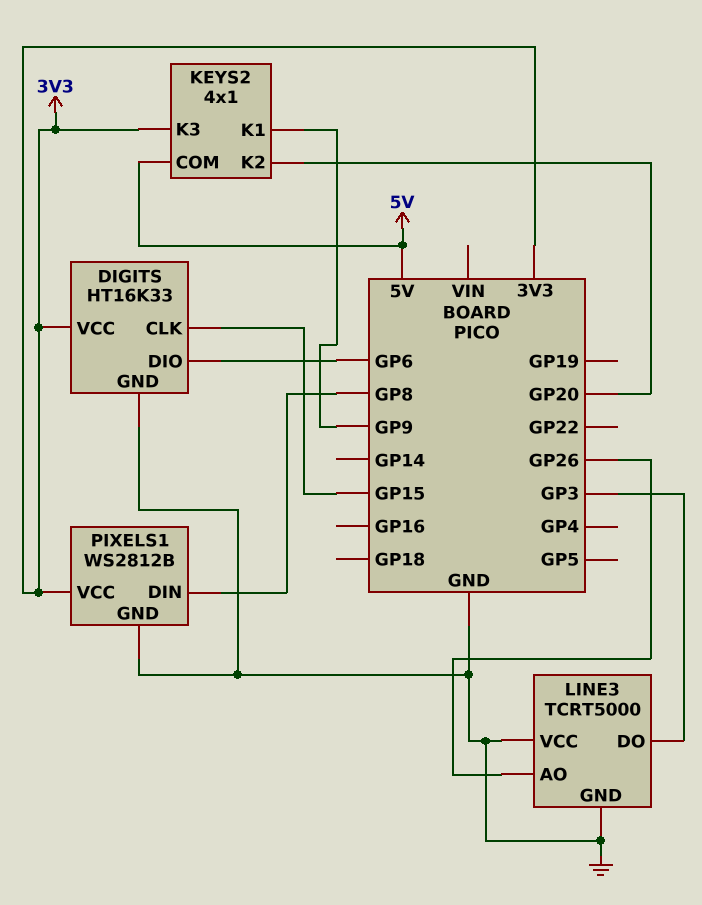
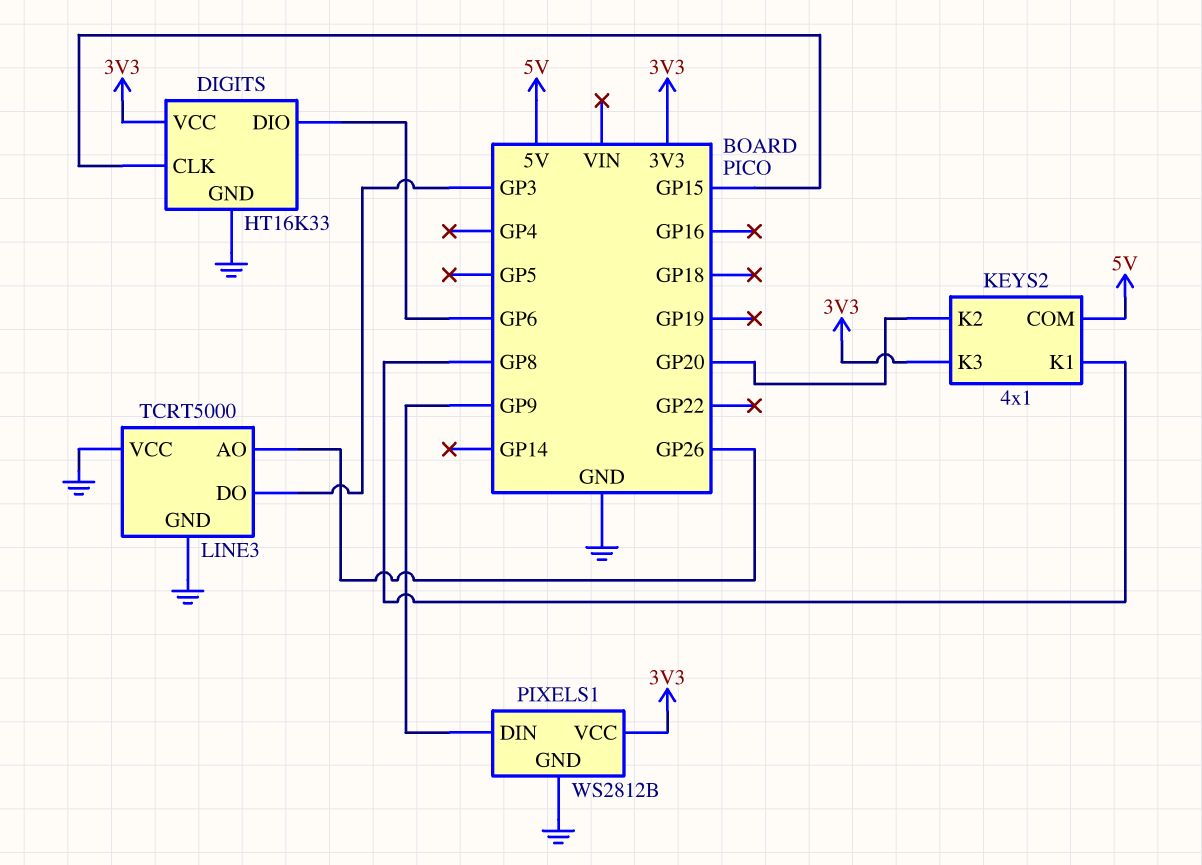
KEYS2 pin K1: GP9 -> GP8
PIXELS1 pin DIN: GP8 -> GP9

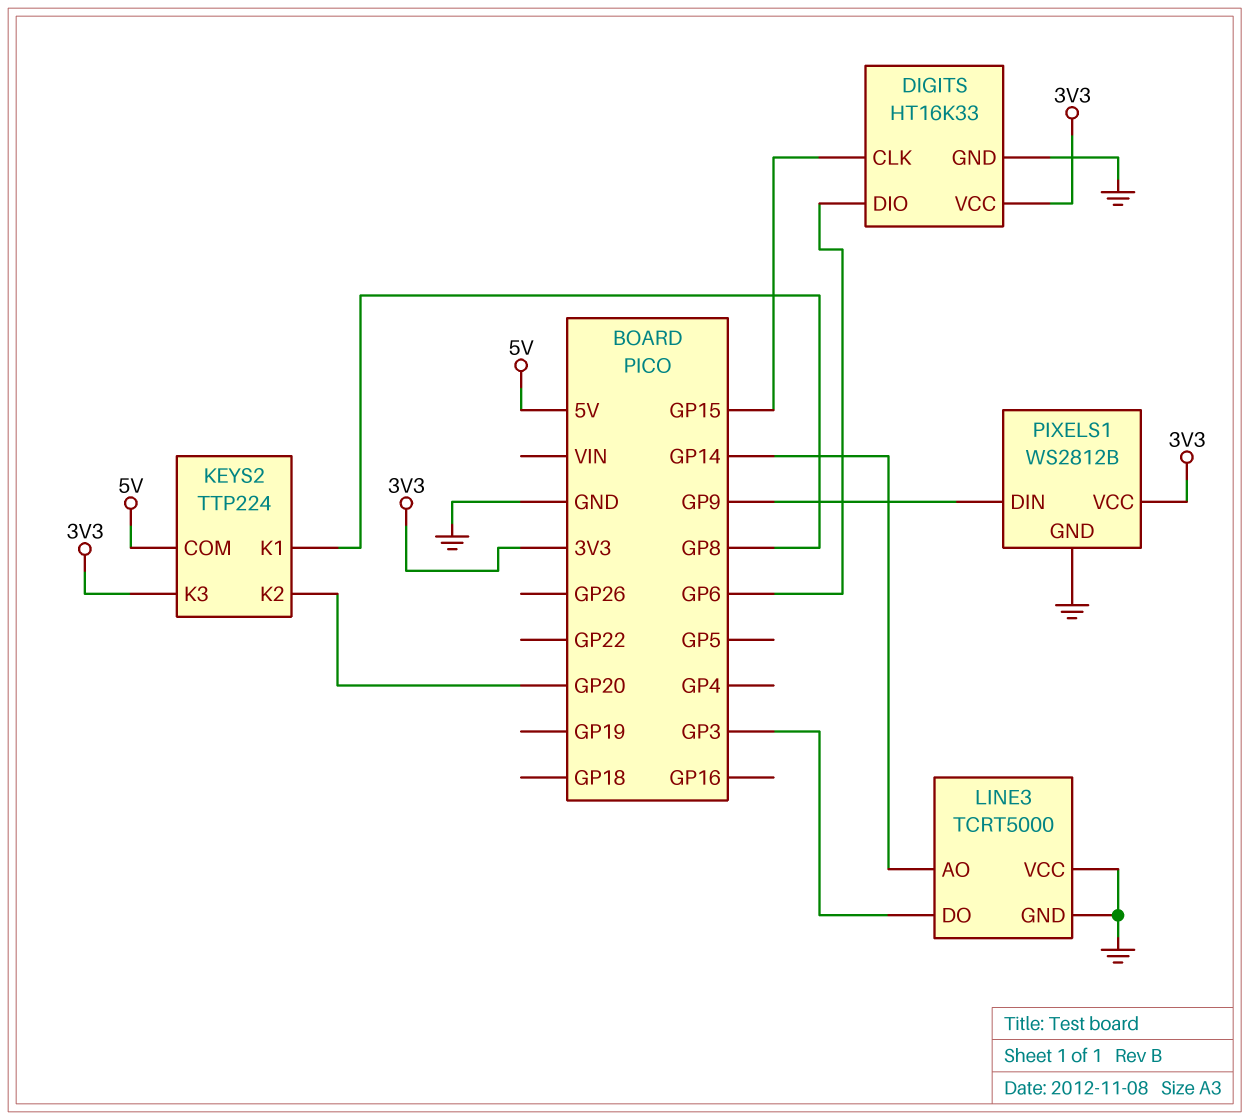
KEYS2: 4x1 -> TTP224
LINE3 pin AO: GP26 -> GP14

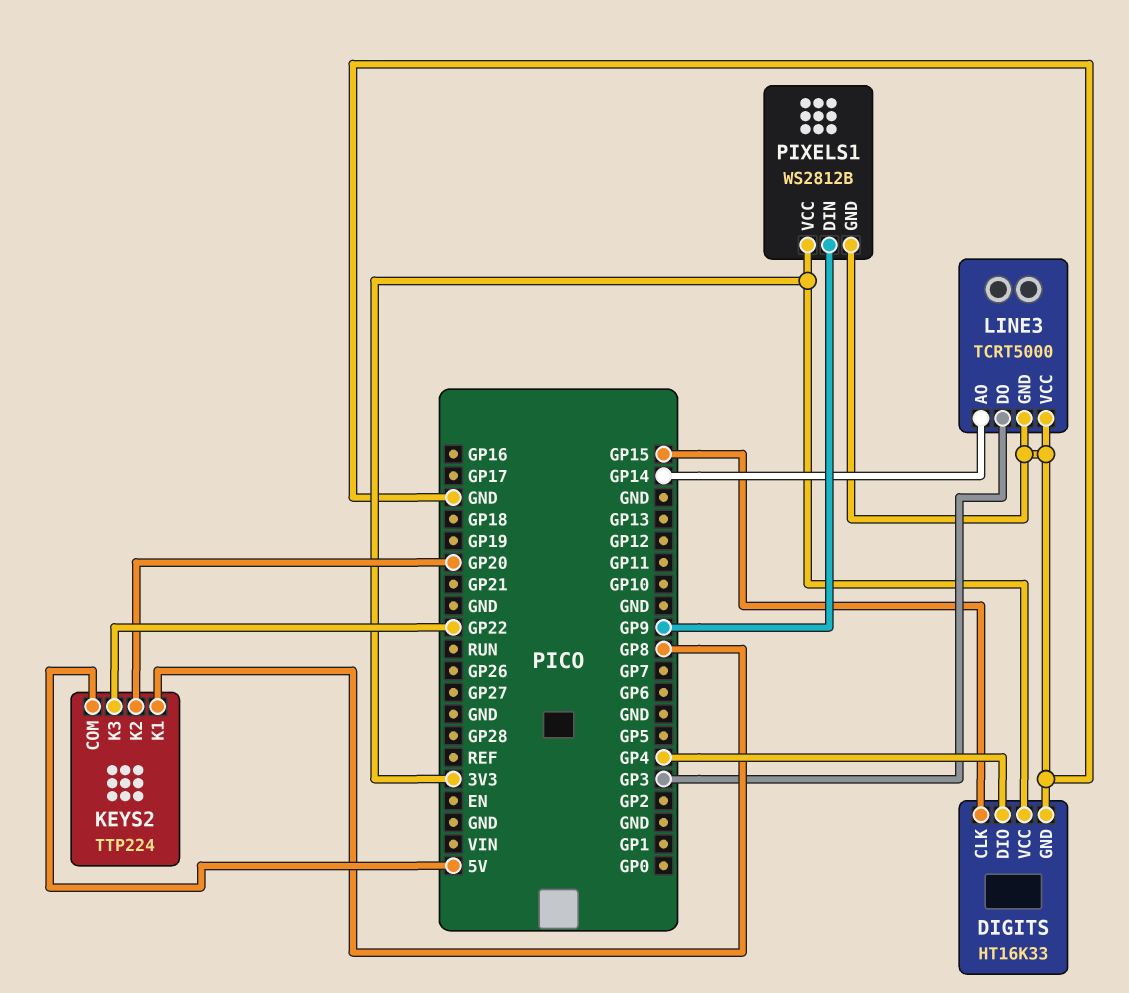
DIGITS pin DIO: GP6 -> GP4
KEYS2 pin K3: 3V3 -> GP22

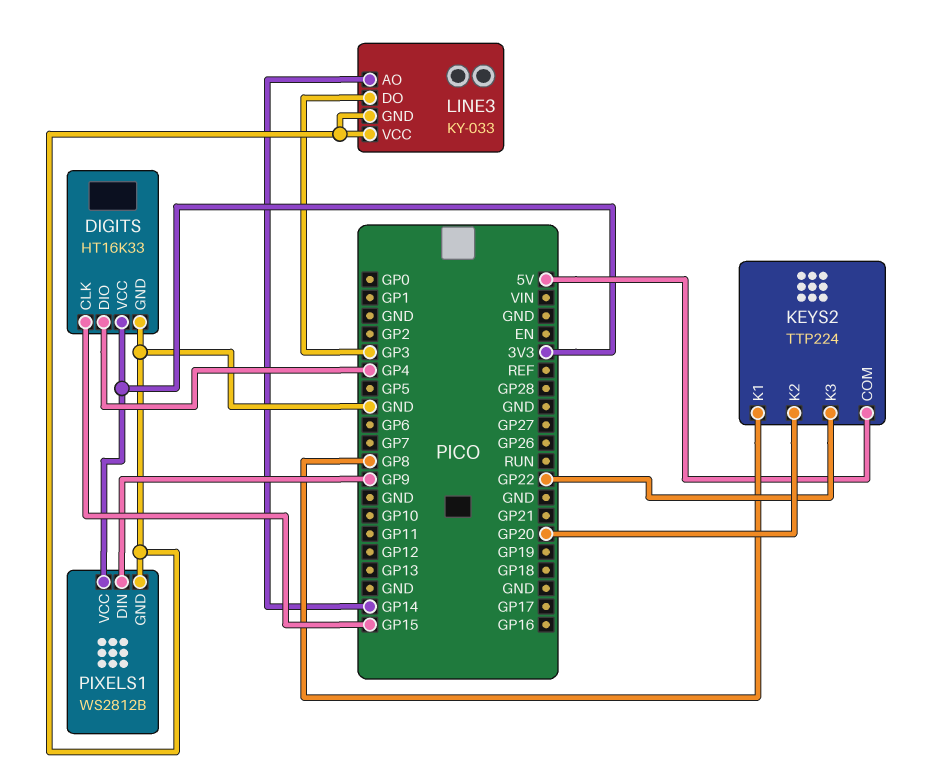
LINE3: TCRT5000 -> KY-033

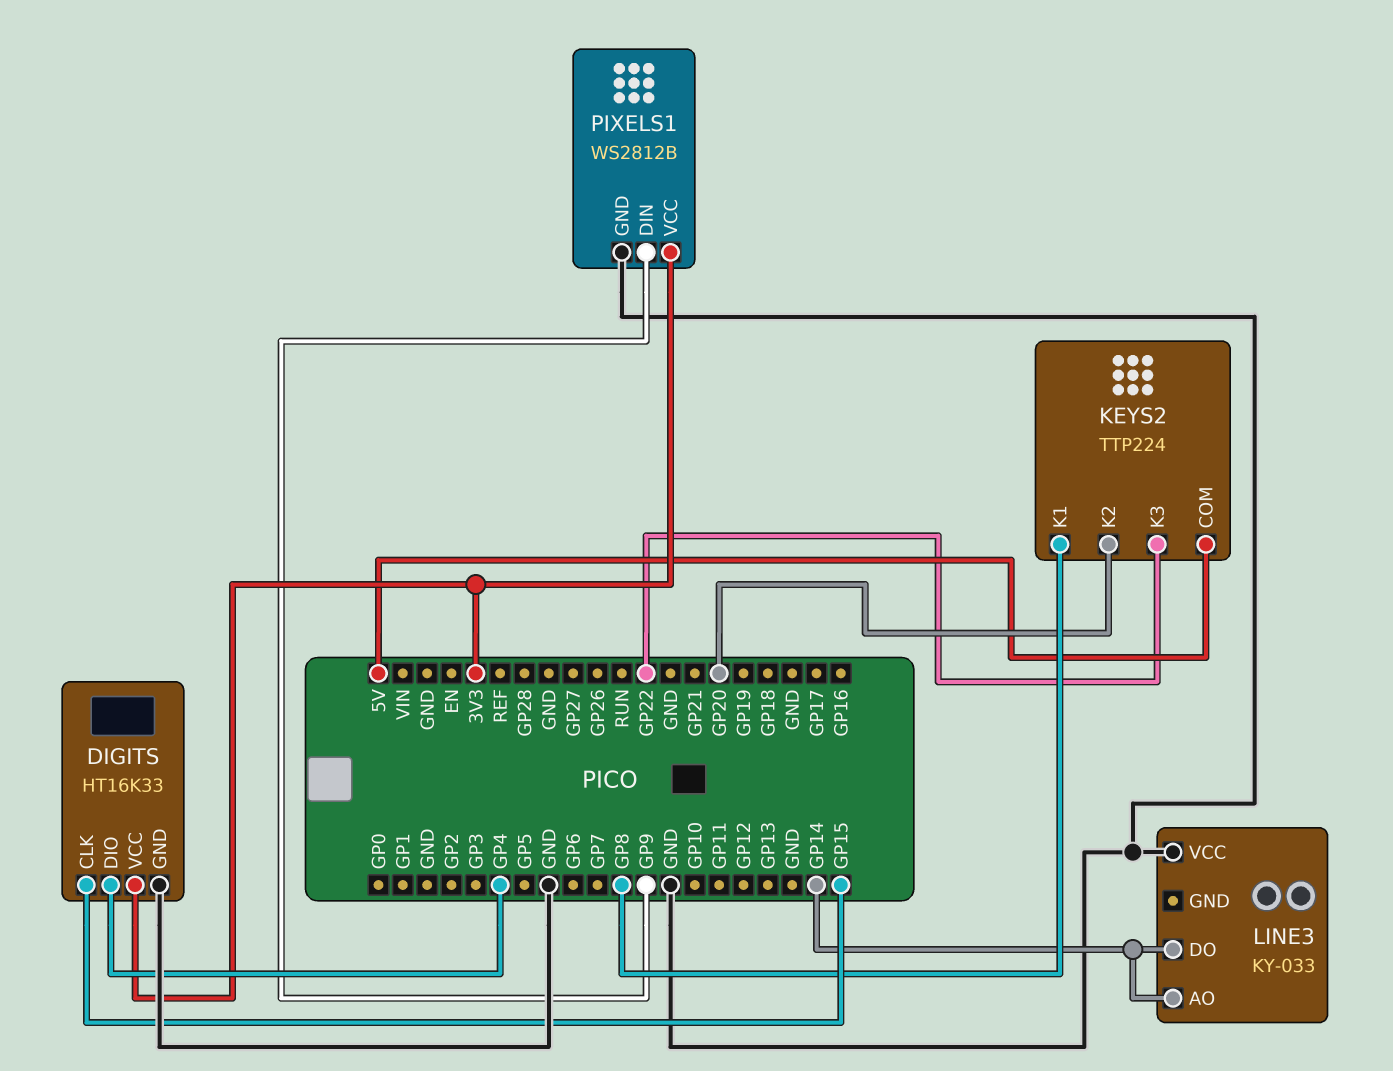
LINE3 pin DO: GP3 -> GP14
LINE3 pin GND: GND -> none

